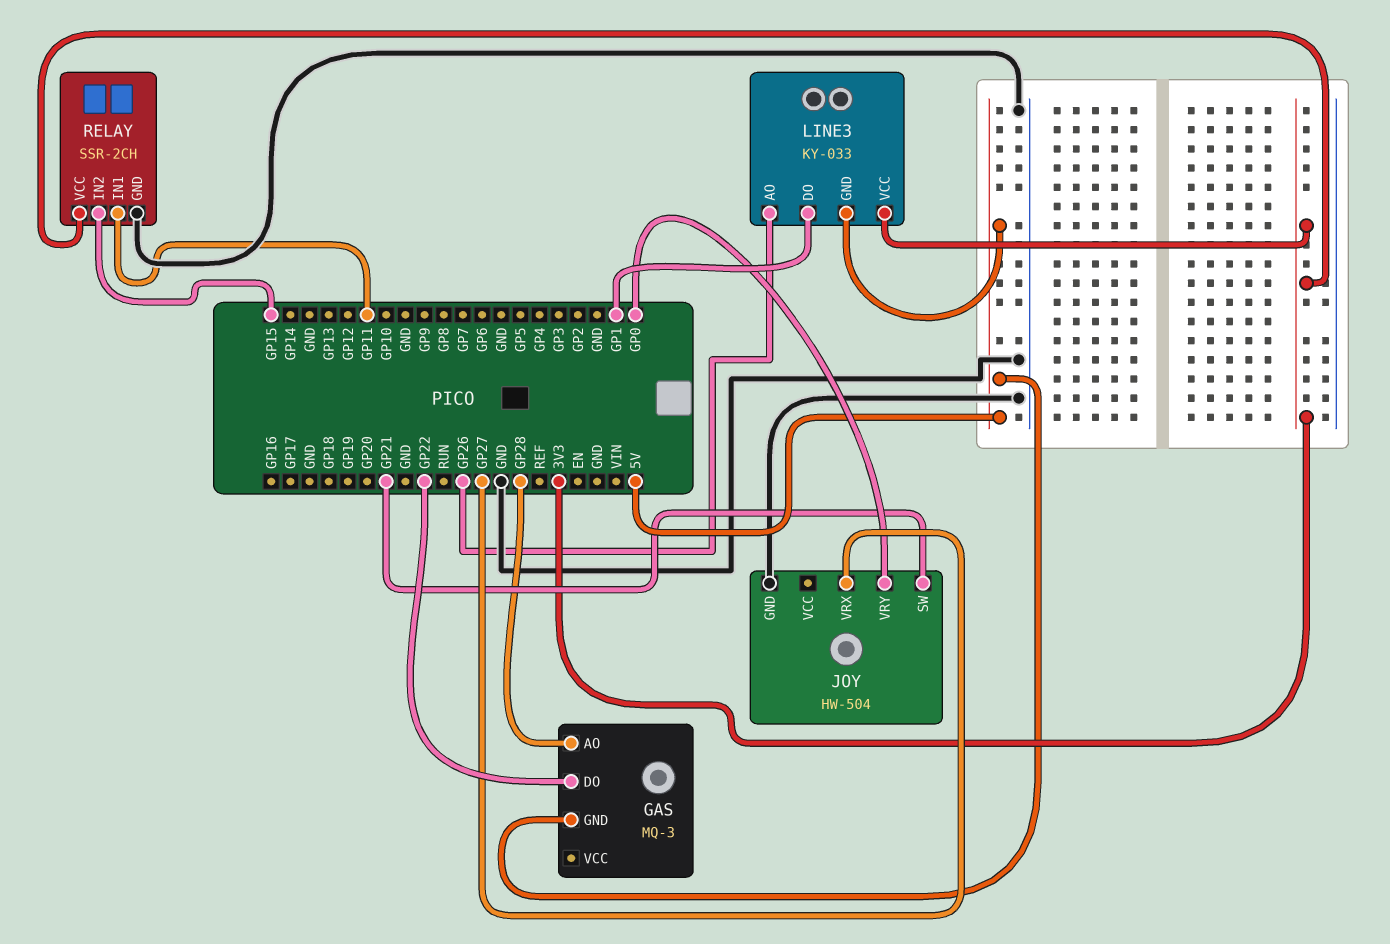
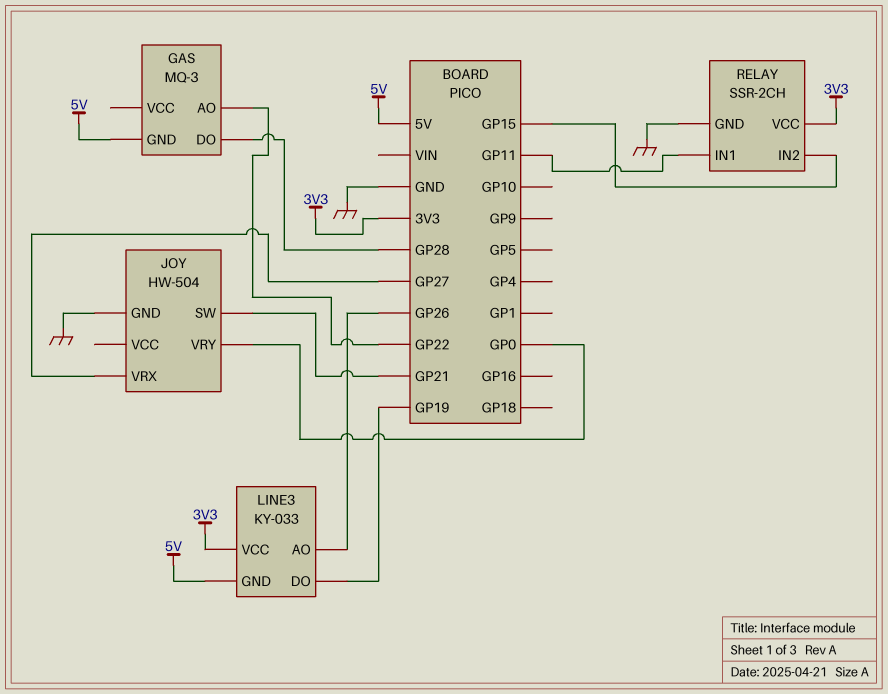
GAS pin AO: GP28 -> GP22
GAS pin DO: GP22 -> GP28
LINE3 pin DO: GP1 -> GP19

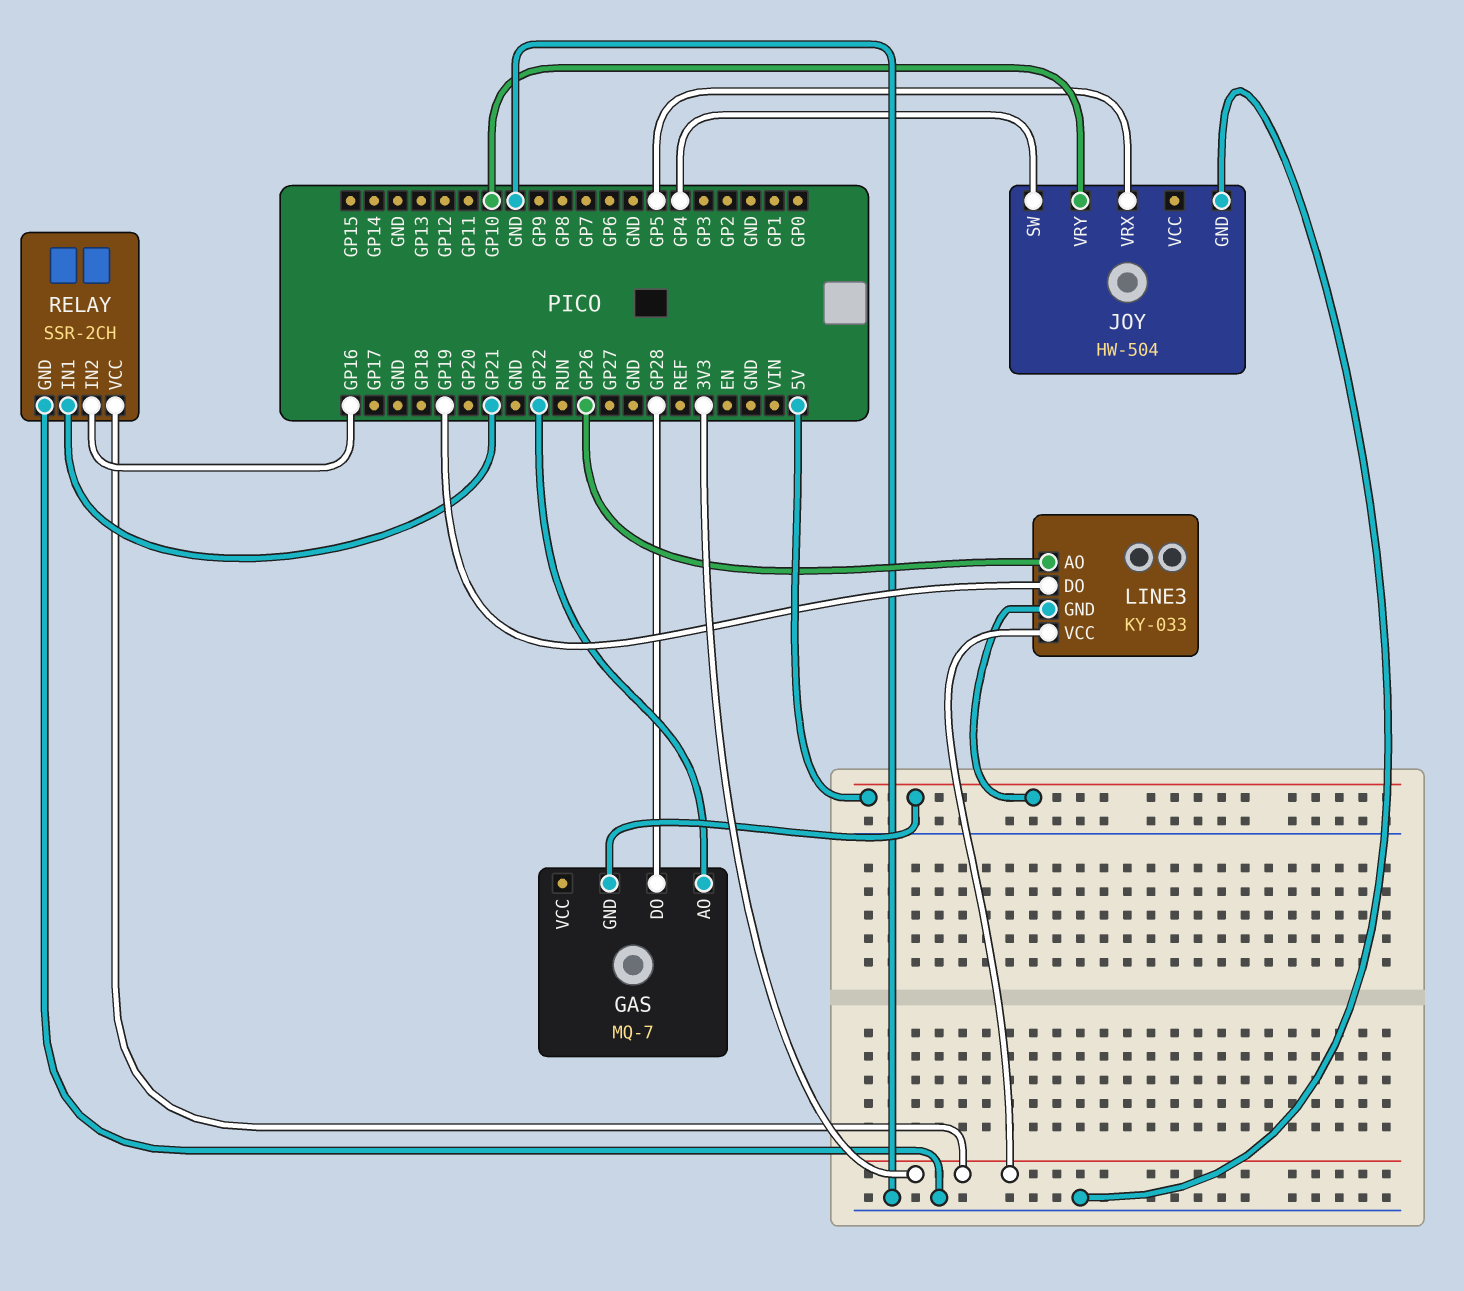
GAS: MQ-3 -> MQ-7
JOY pin SW: GP21 -> GP4
JOY pin VRX: GP27 -> GP5
JOY pin VRY: GP0 -> GP10
RELAY pin IN1: GP11 -> GP21
RELAY pin IN2: GP15 -> GP16

